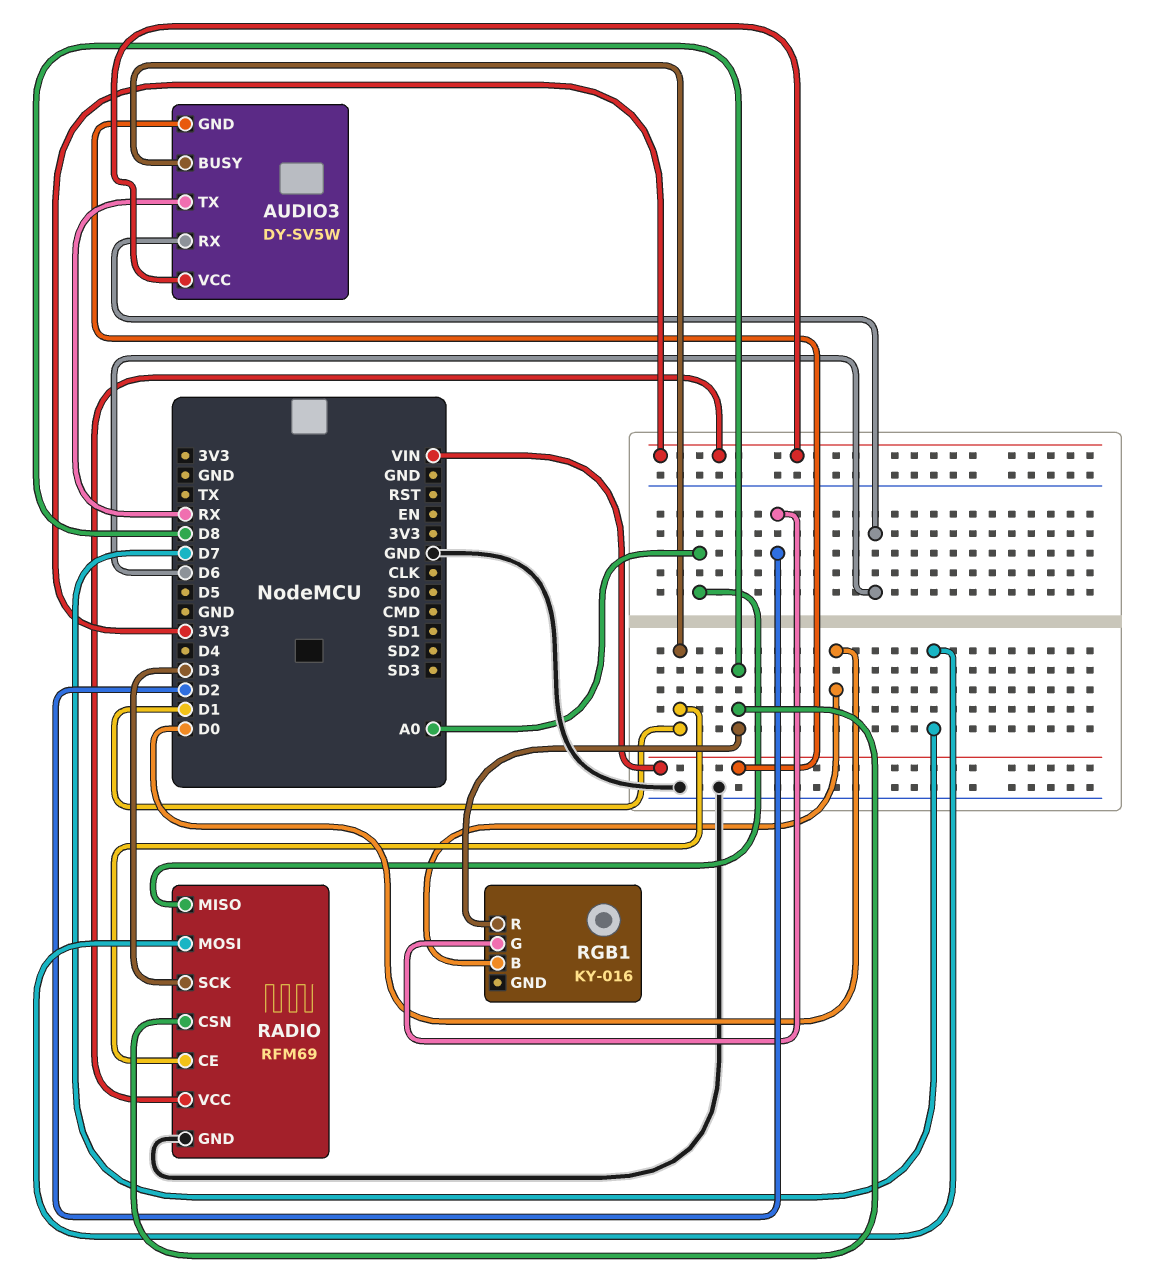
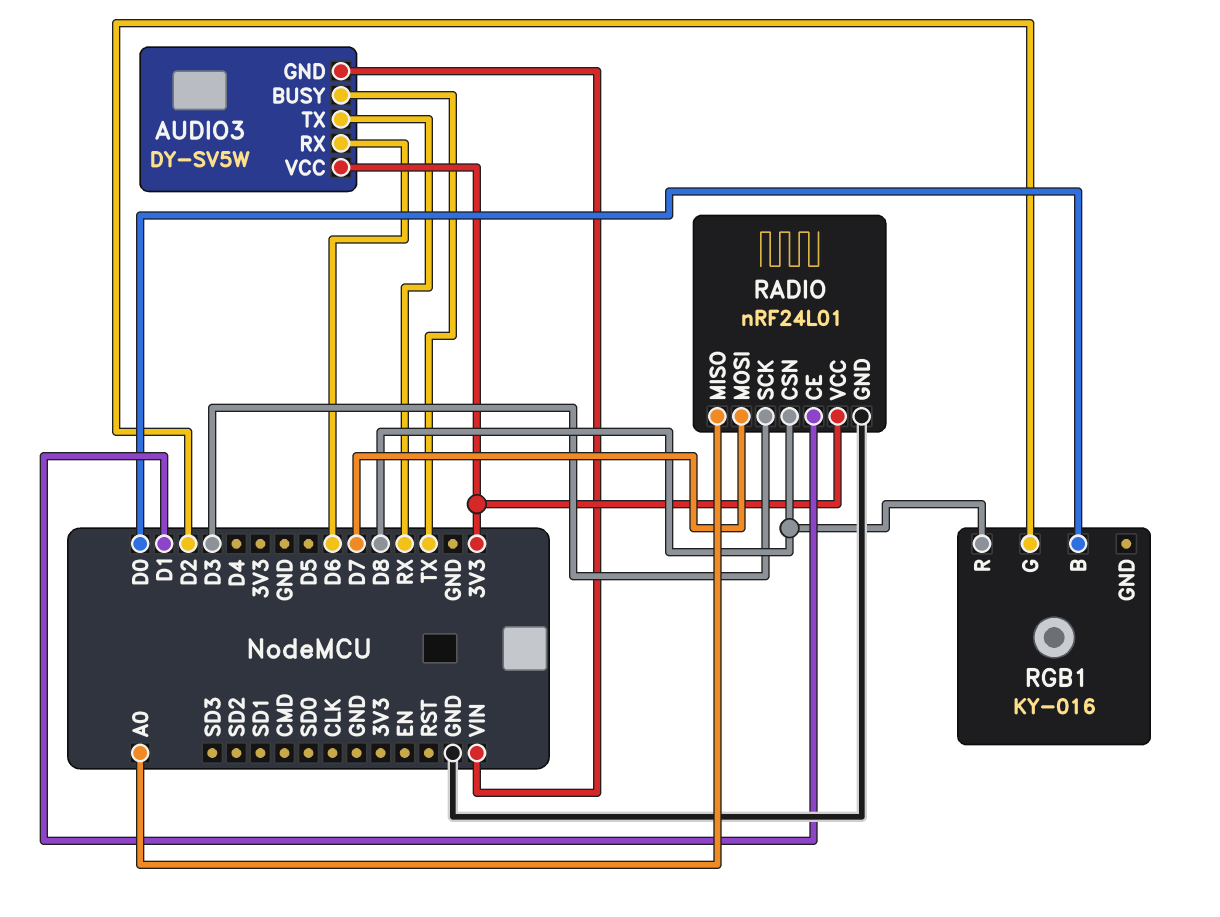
AUDIO3 pin BUSY: D1 -> TX
RADIO: RFM69 -> nRF24L01

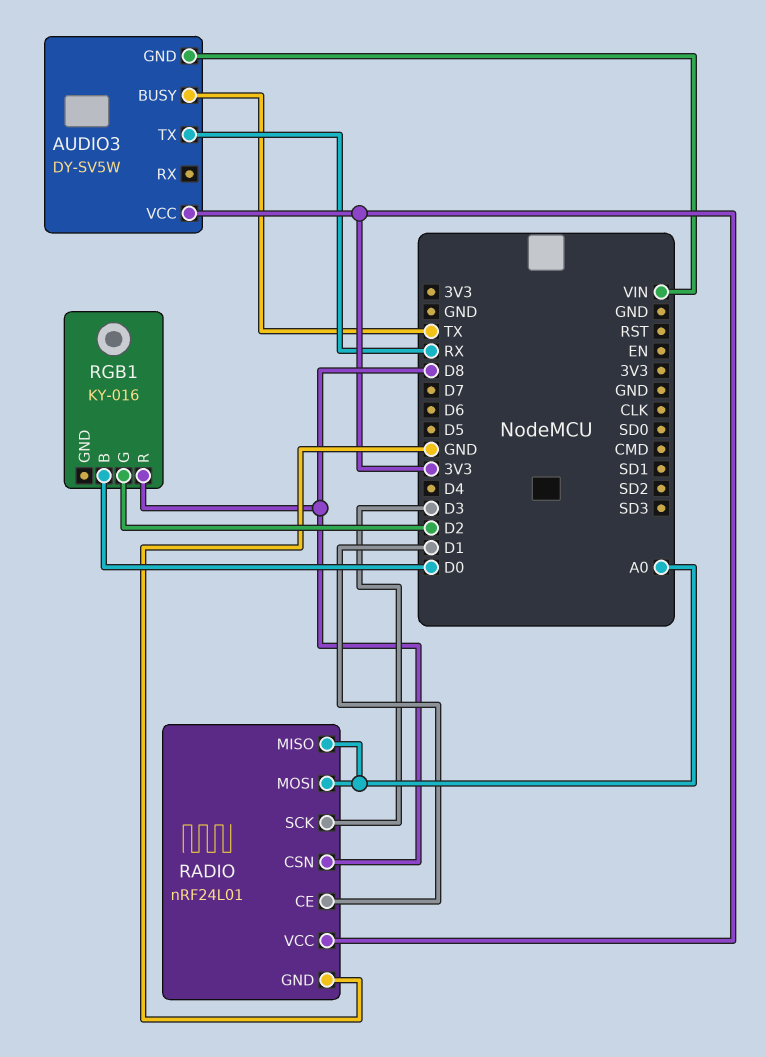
AUDIO3 pin RX: D6 -> none
RADIO pin MOSI: D7 -> A0

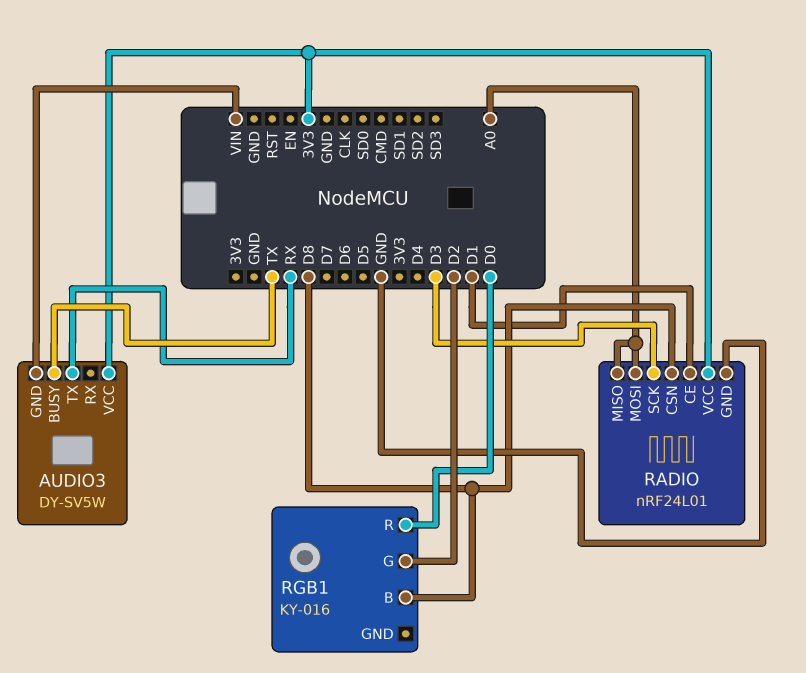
RGB1 pin B: D0 -> D8
RGB1 pin R: D8 -> D0

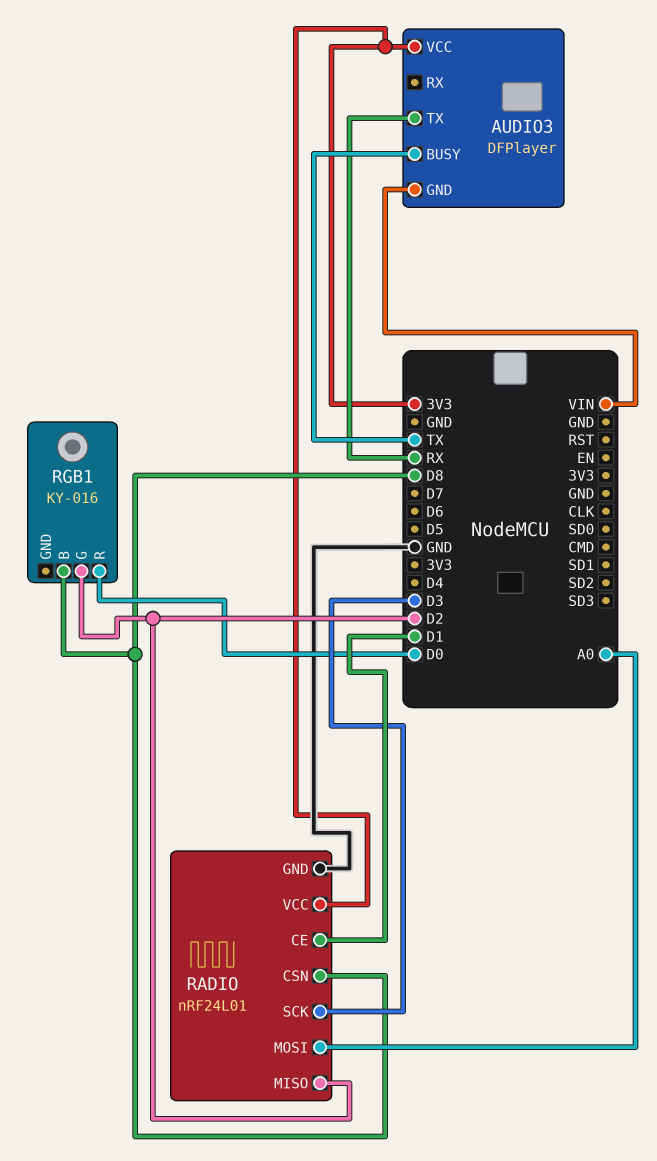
AUDIO3: DY-SV5W -> DFPlayer
RADIO pin MISO: A0 -> D2

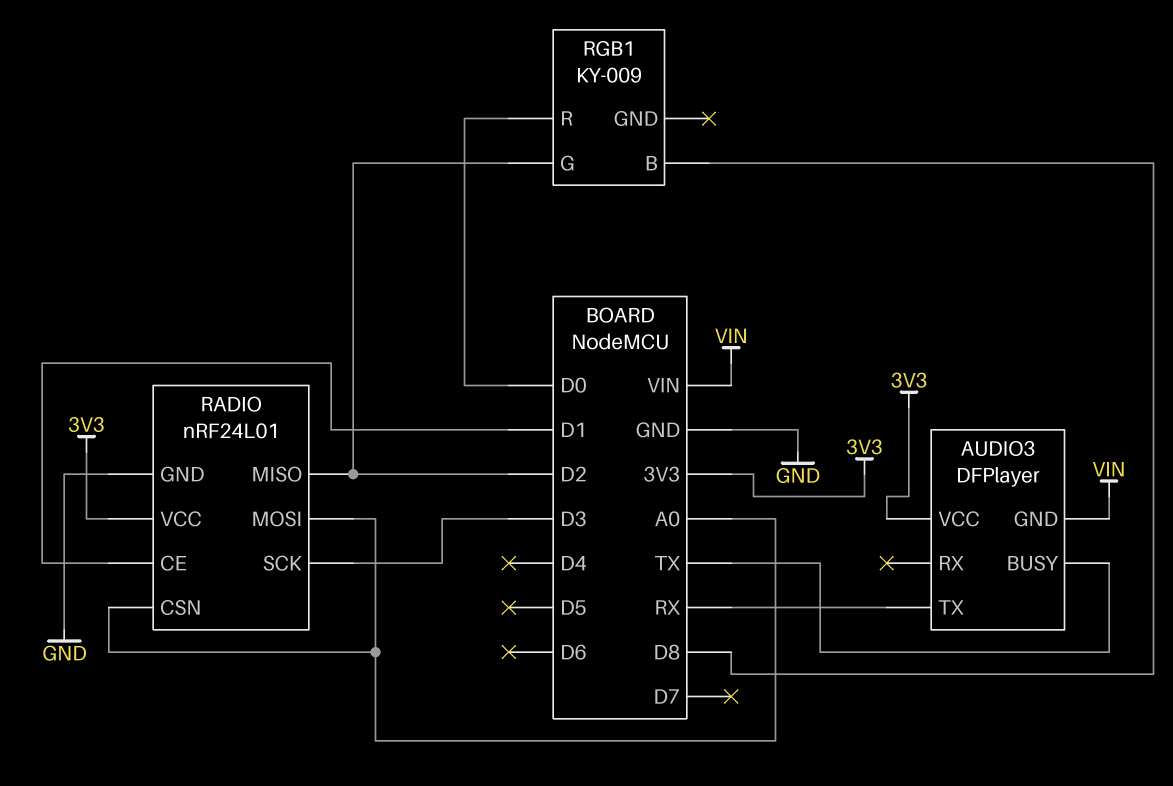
RADIO pin CSN: D8 -> A0
RGB1: KY-016 -> KY-009

